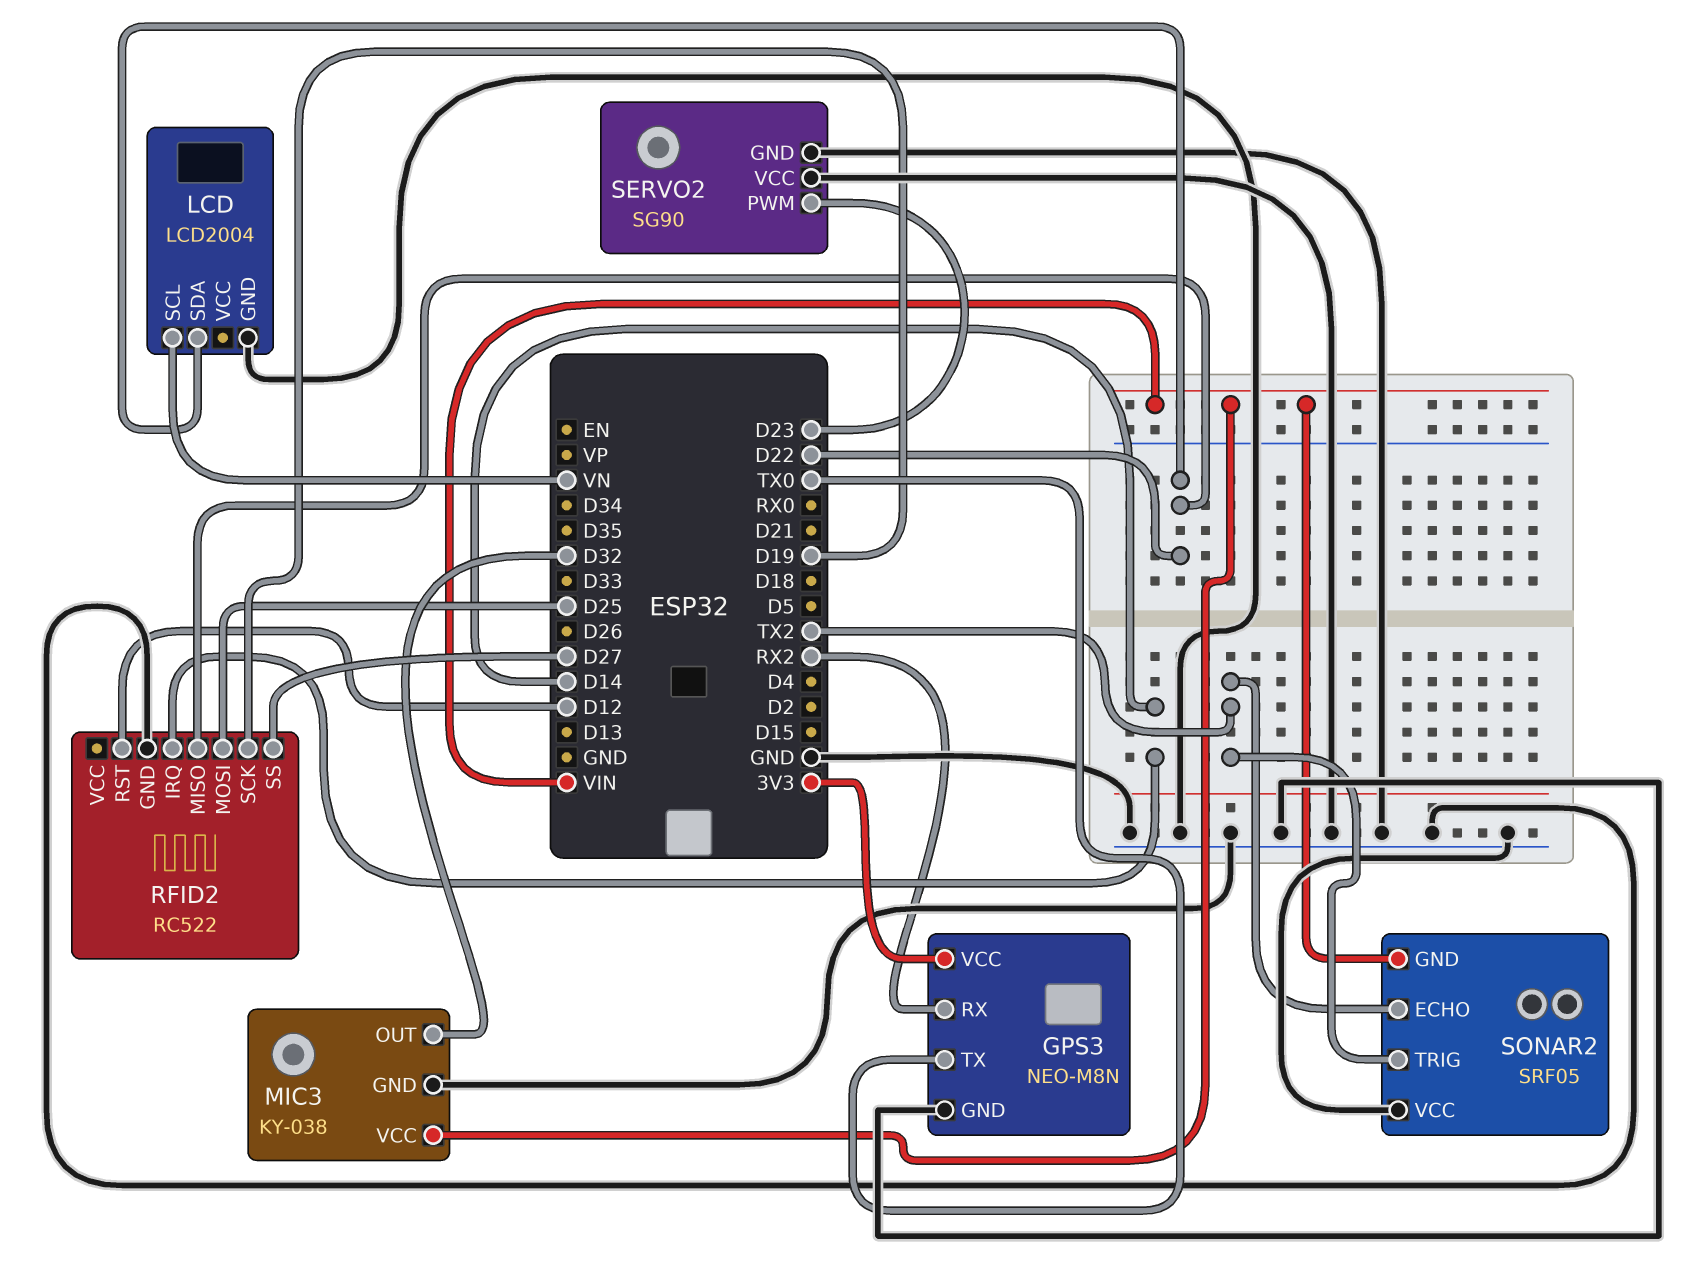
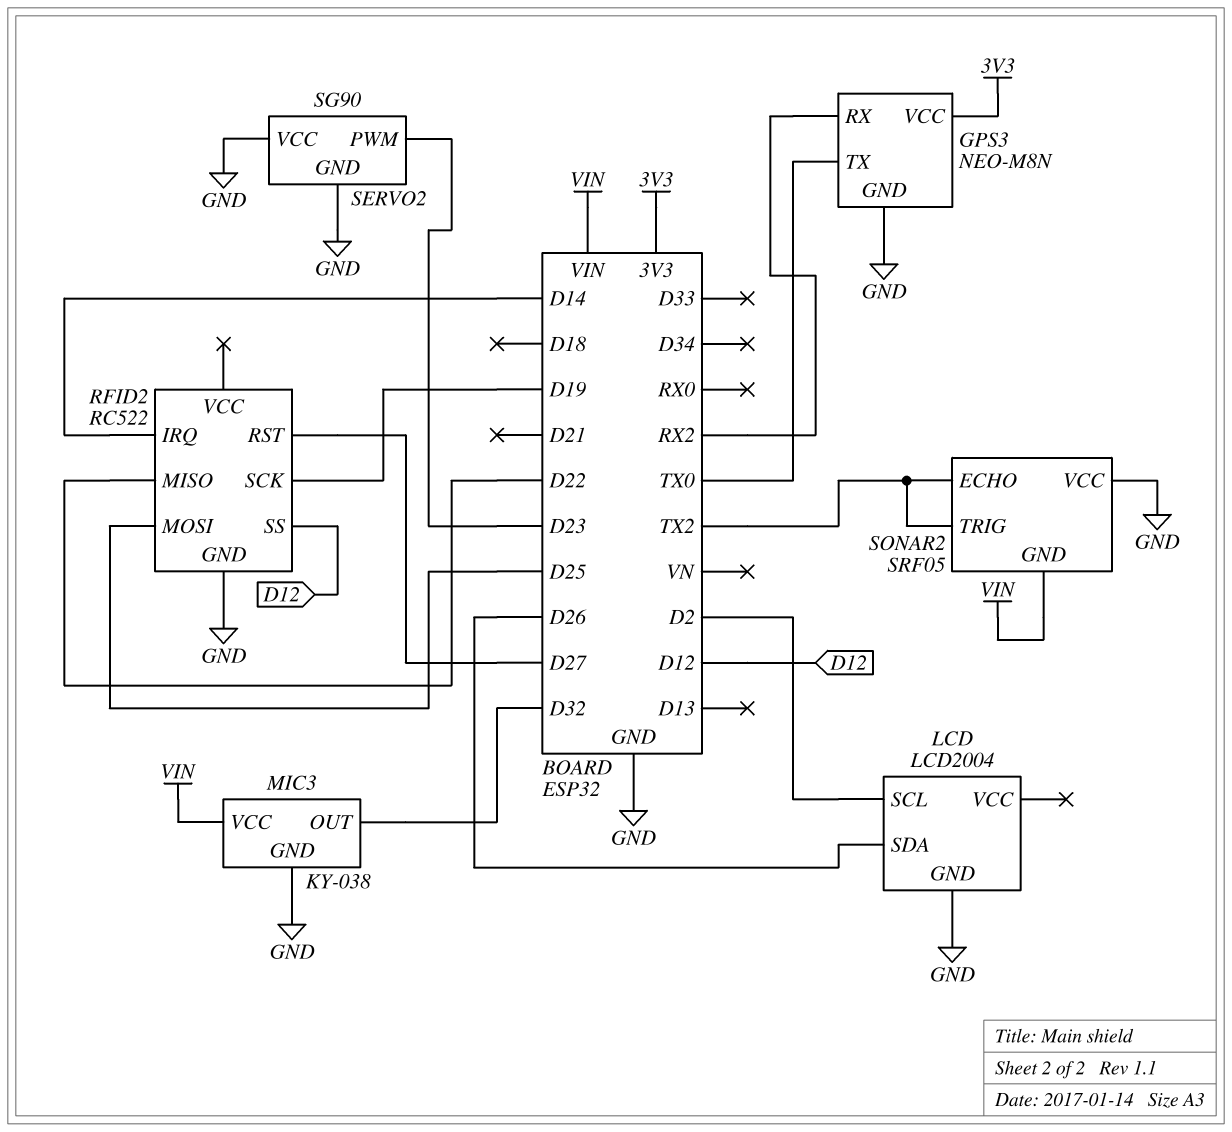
LCD pin SCL: VN -> D2
LCD pin SDA: D22 -> D26
RFID2 pin RST: D12 -> D27
RFID2 pin SS: D27 -> D12

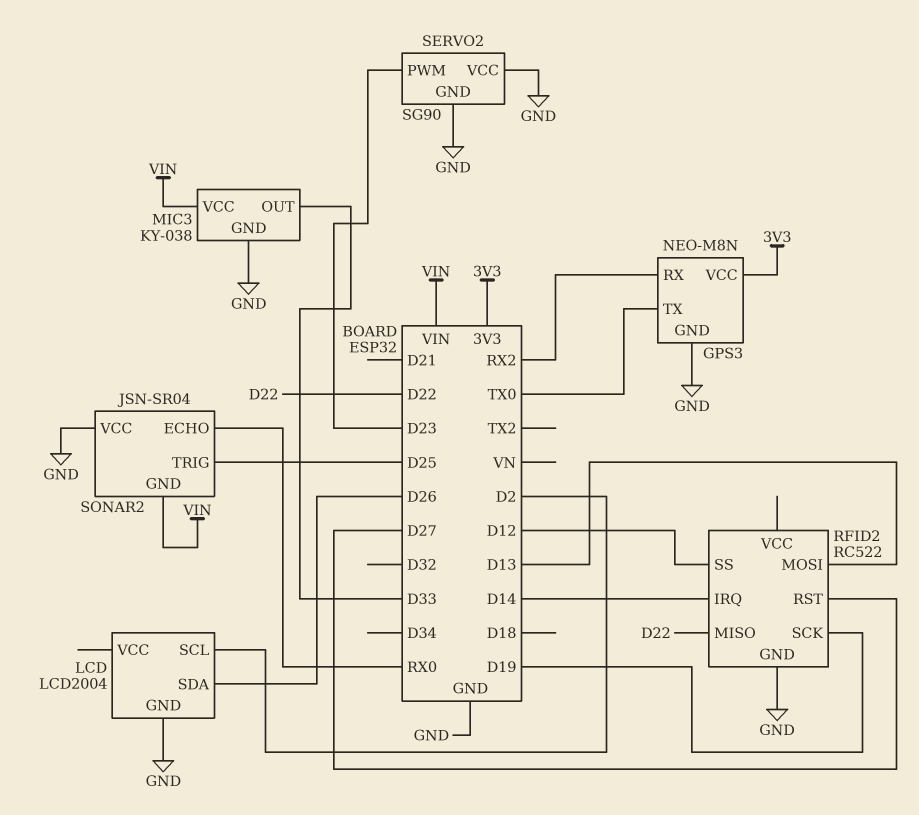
MIC3 pin OUT: D32 -> D33
RFID2 pin MOSI: D25 -> D13
SONAR2: SRF05 -> JSN-SR04
SONAR2 pin ECHO: TX2 -> RX0
SONAR2 pin TRIG: TX2 -> D25

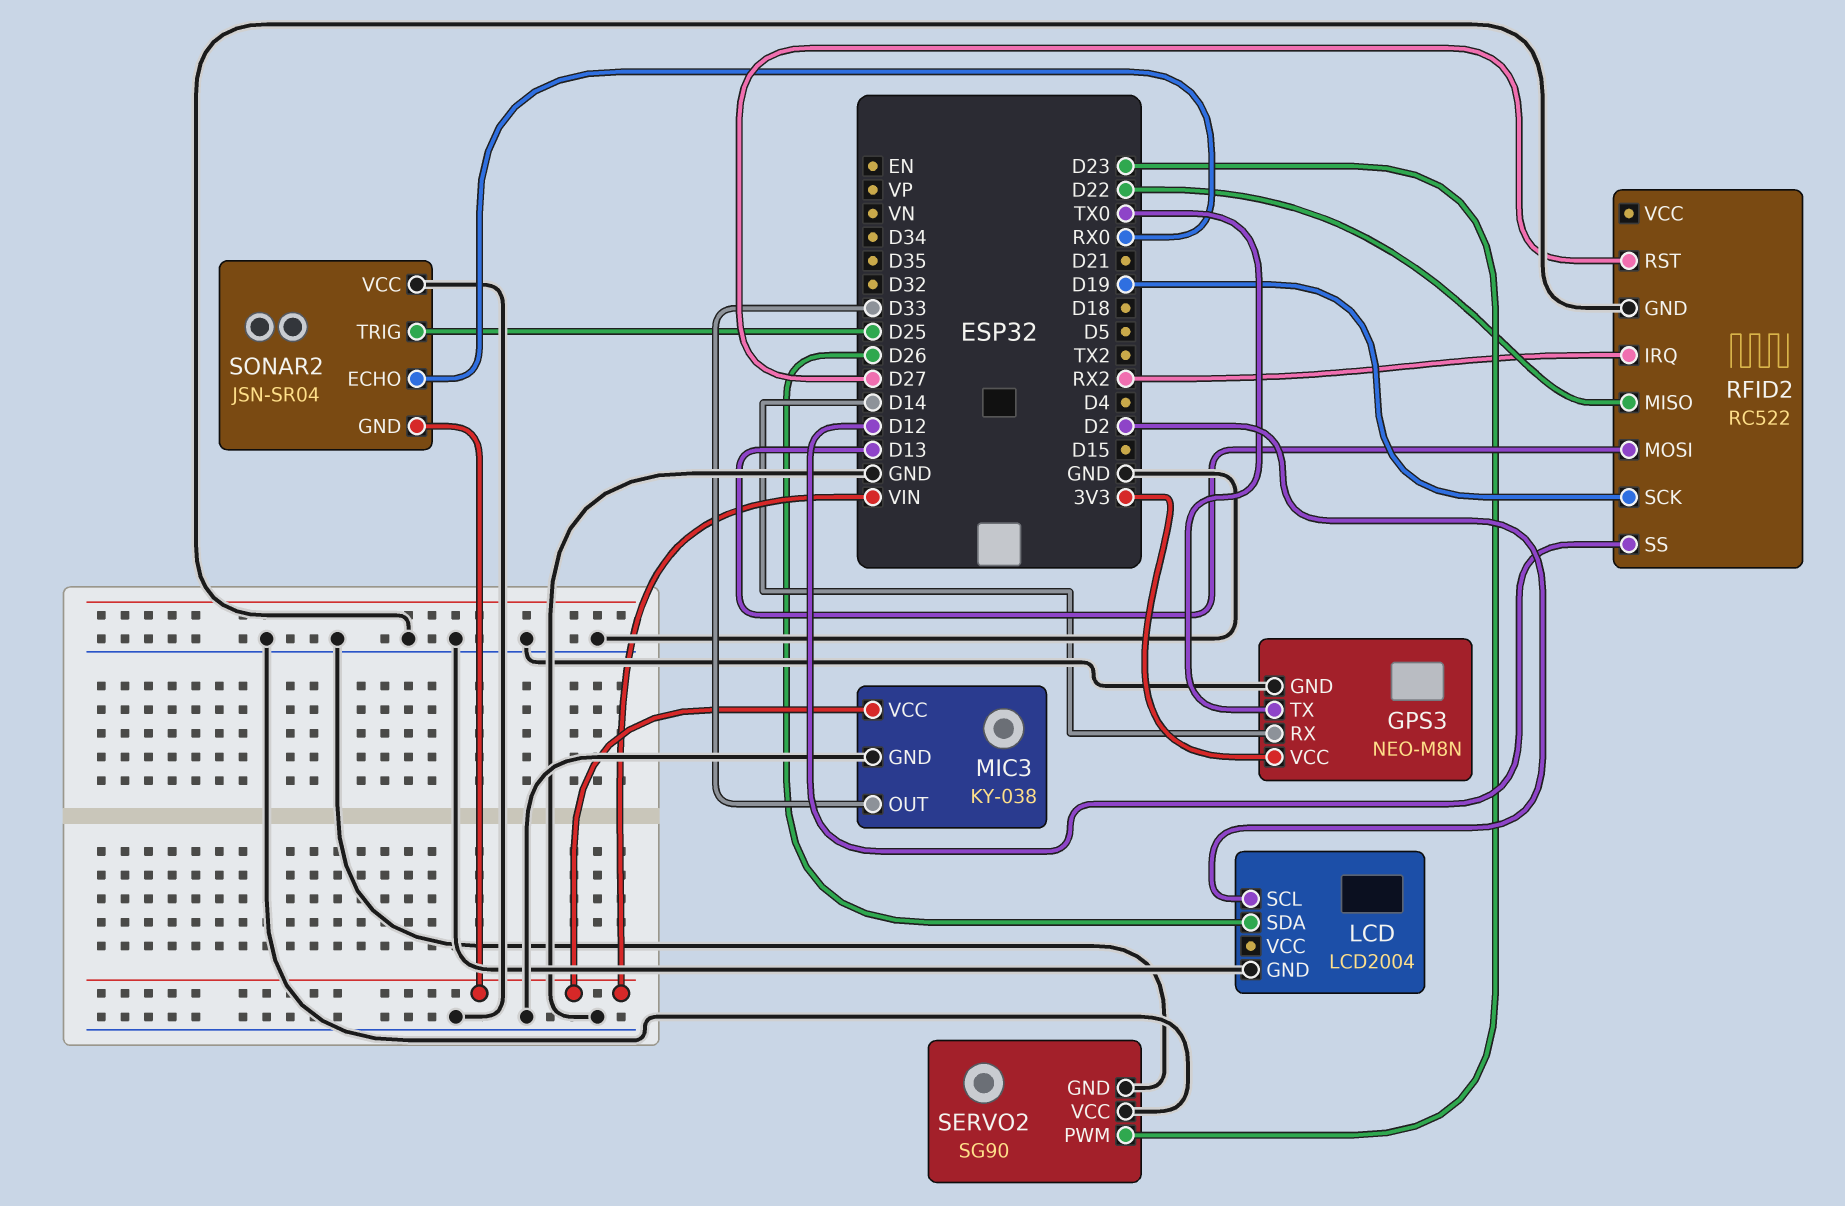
GPS3 pin RX: RX2 -> D14
RFID2 pin IRQ: D14 -> RX2

